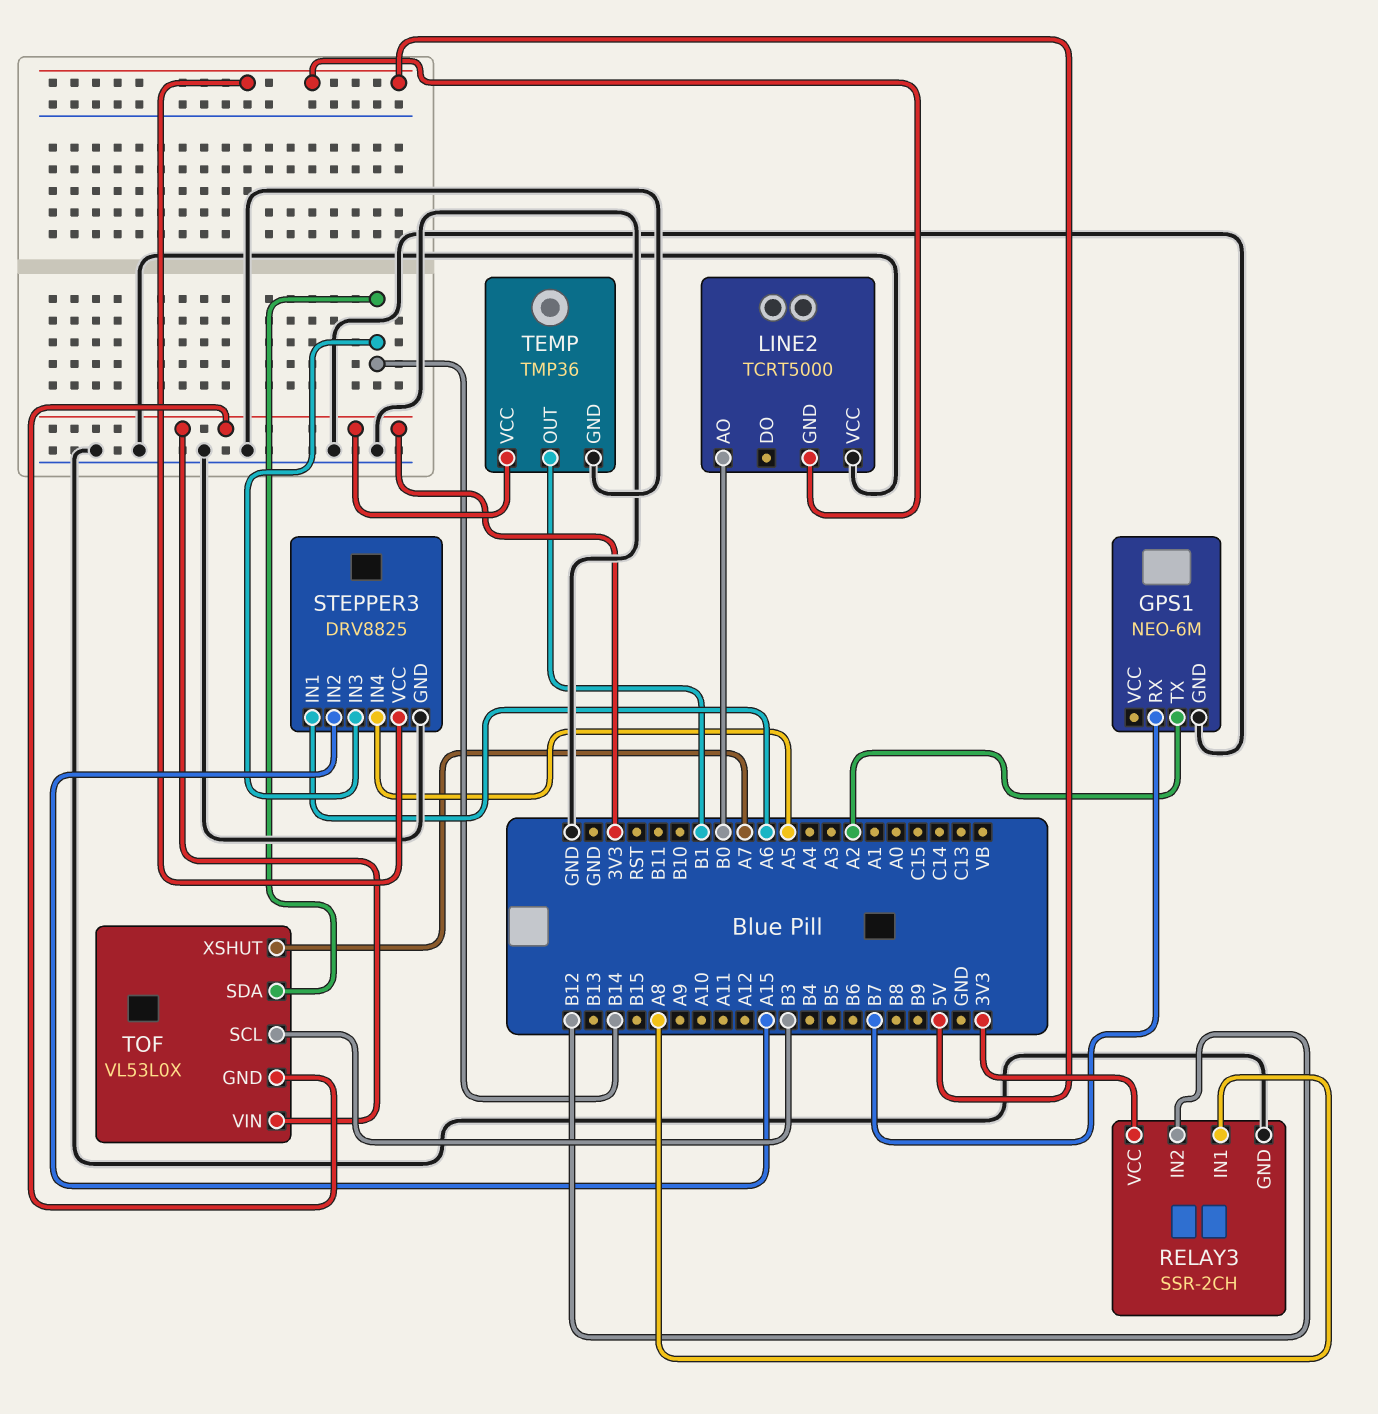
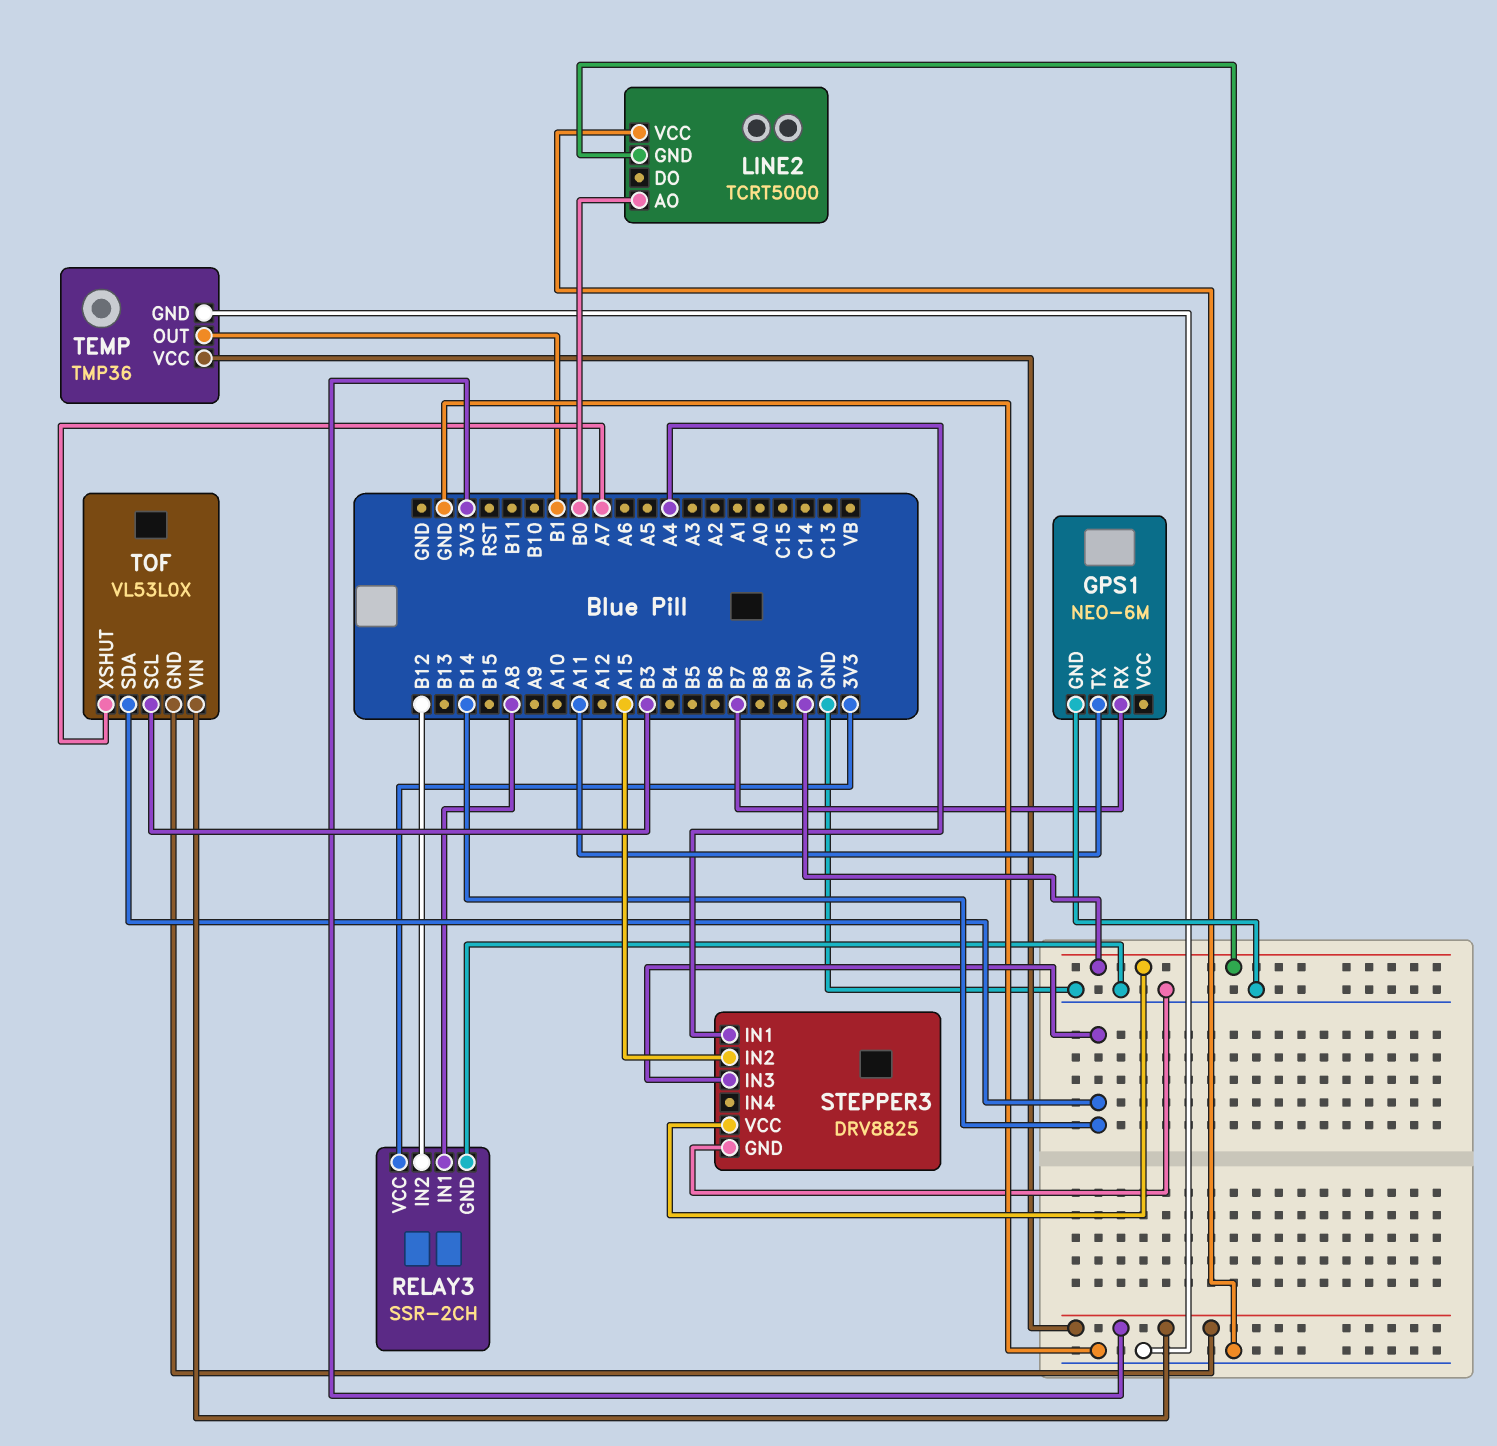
GPS1 pin TX: A2 -> A11
STEPPER3 pin IN1: A6 -> A4
STEPPER3 pin IN4: A5 -> none

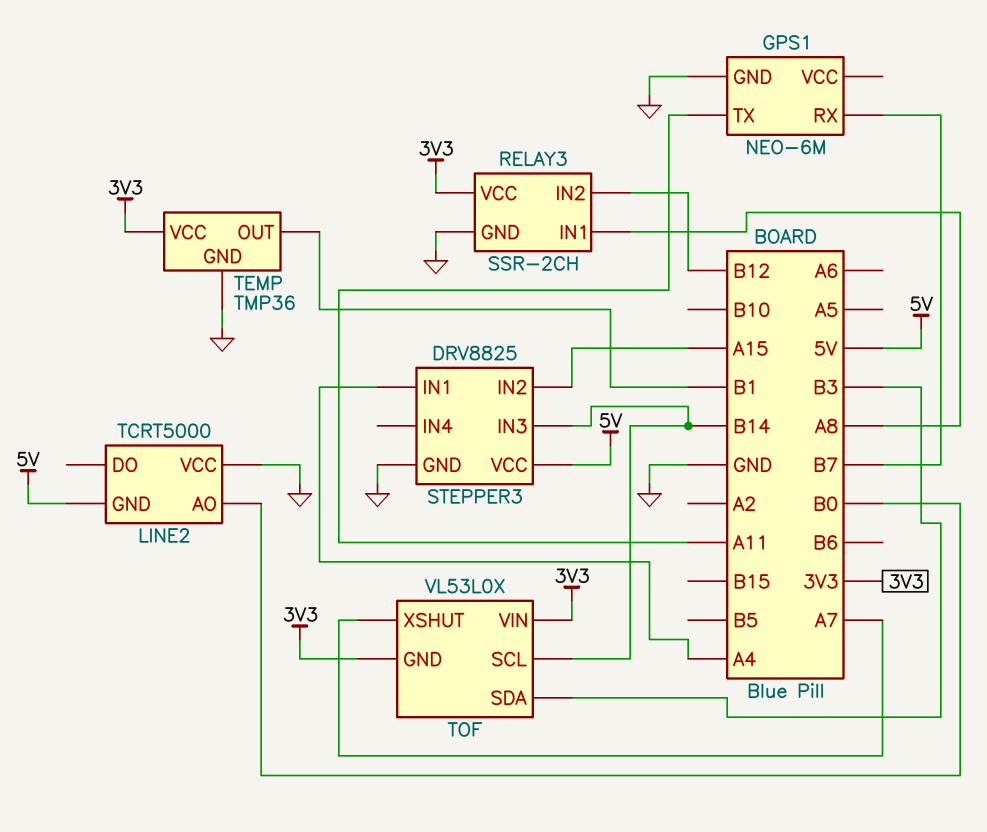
TOF pin SCL: B3 -> B14
TOF pin SDA: B14 -> B3

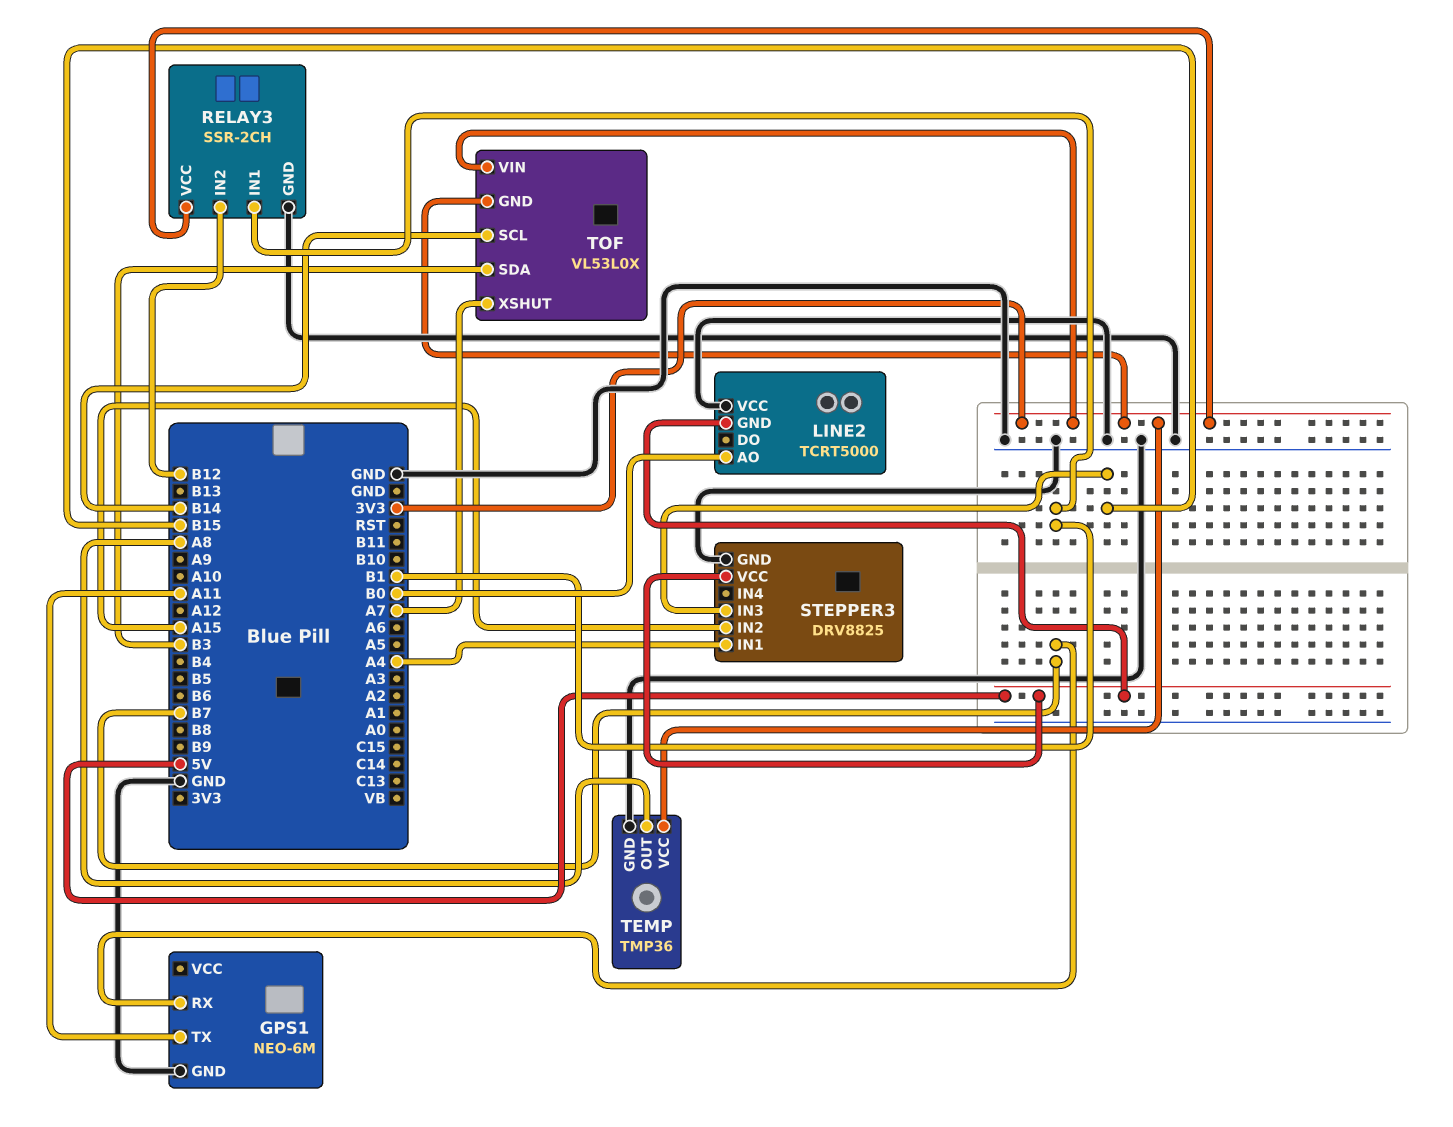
RELAY3 pin IN1: A8 -> B1
STEPPER3 pin IN3: B14 -> B15
TEMP pin OUT: B1 -> A8

